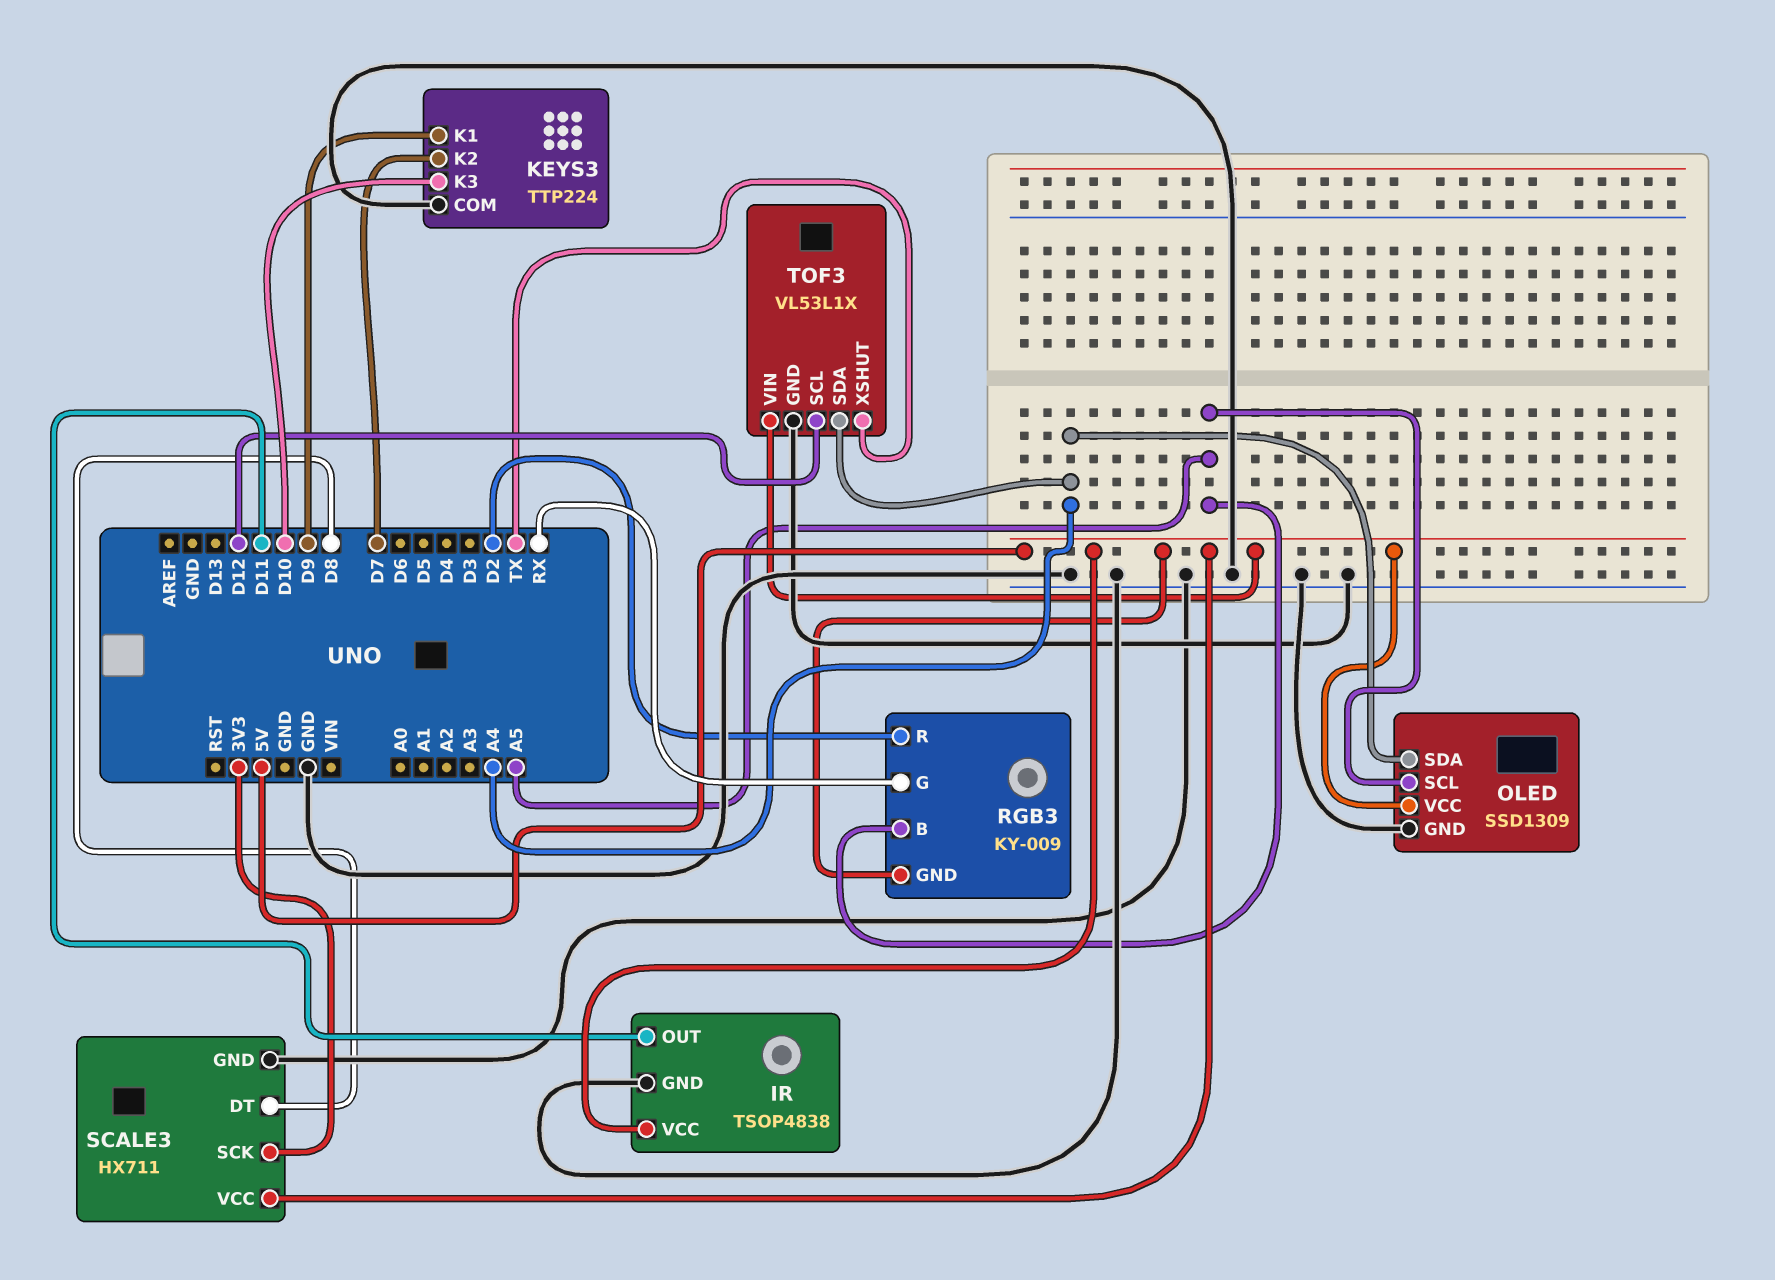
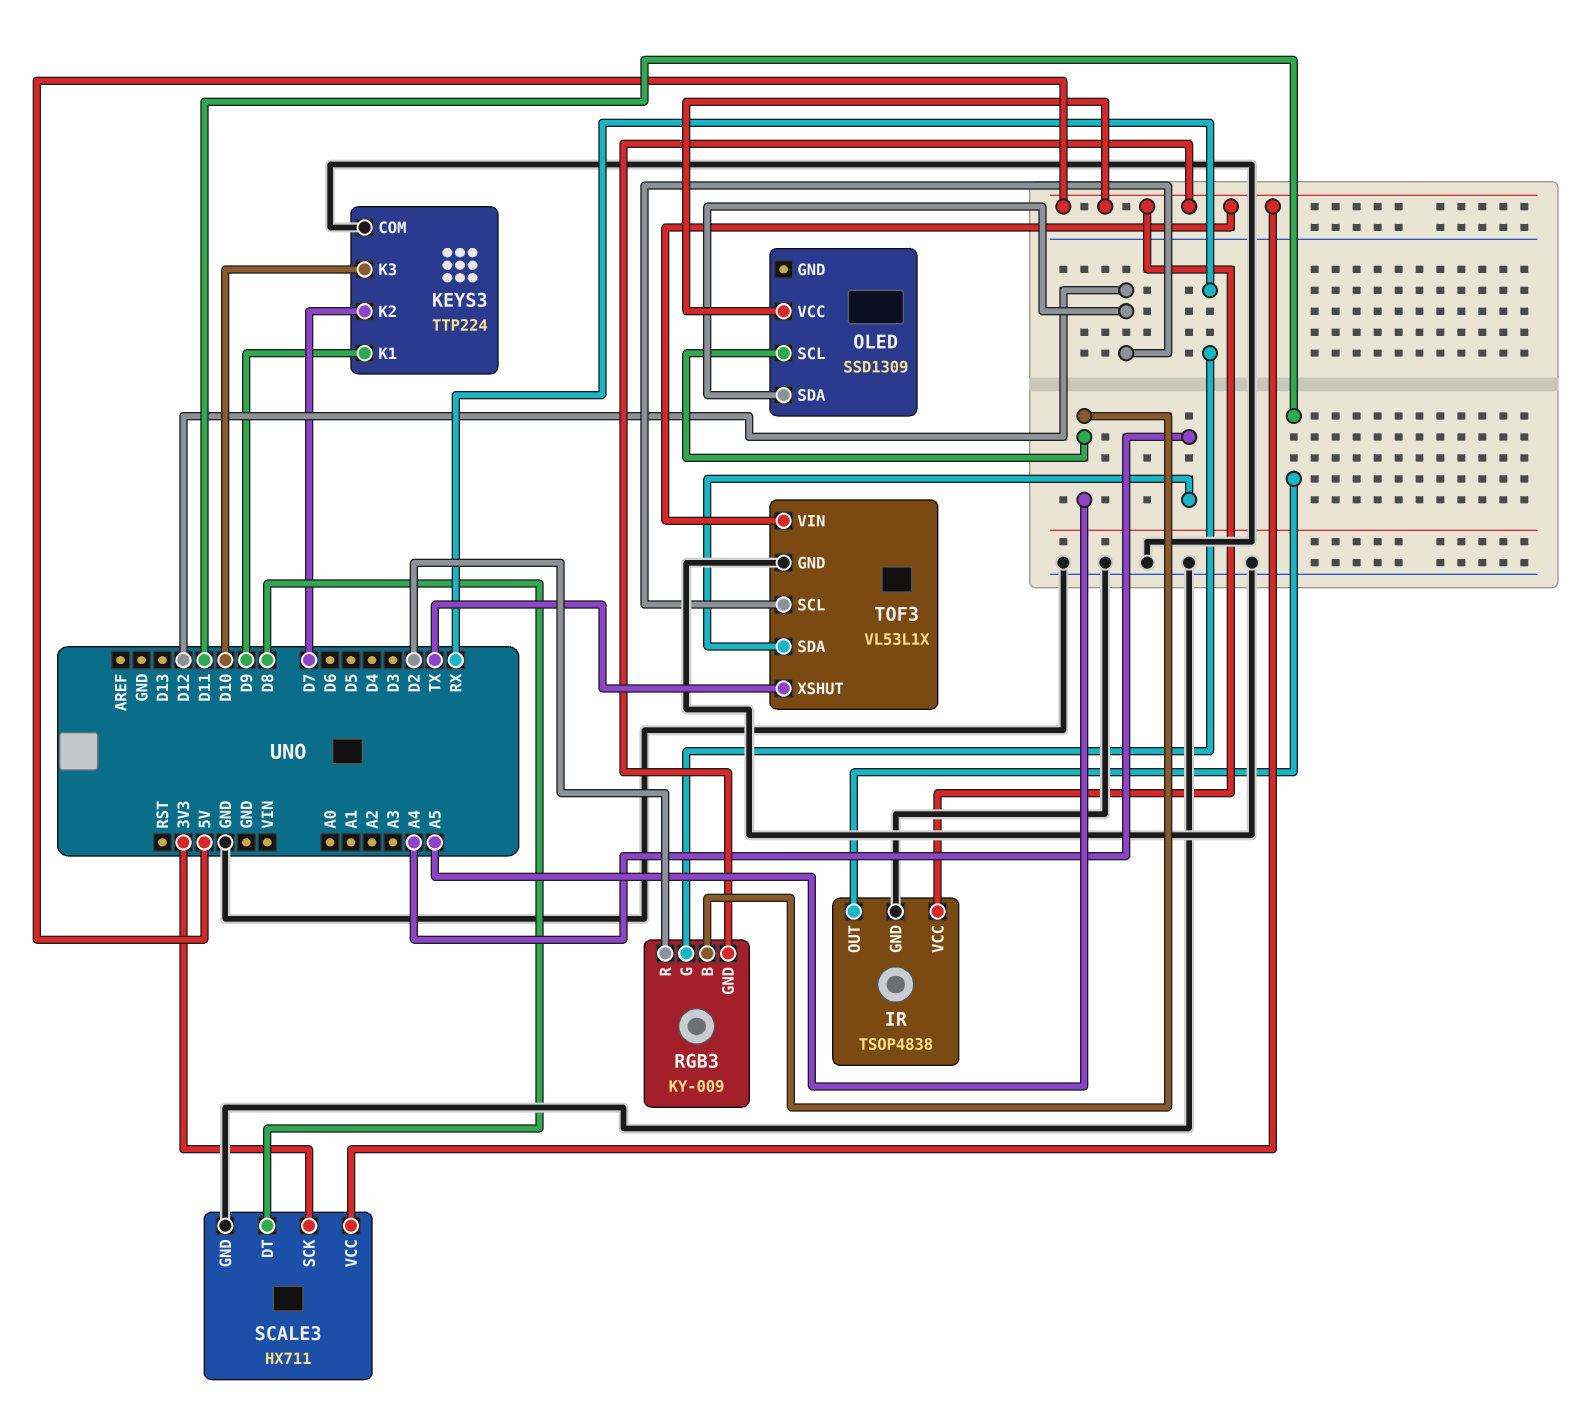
OLED pin GND: GND -> none
OLED pin SDA: A4 -> D12

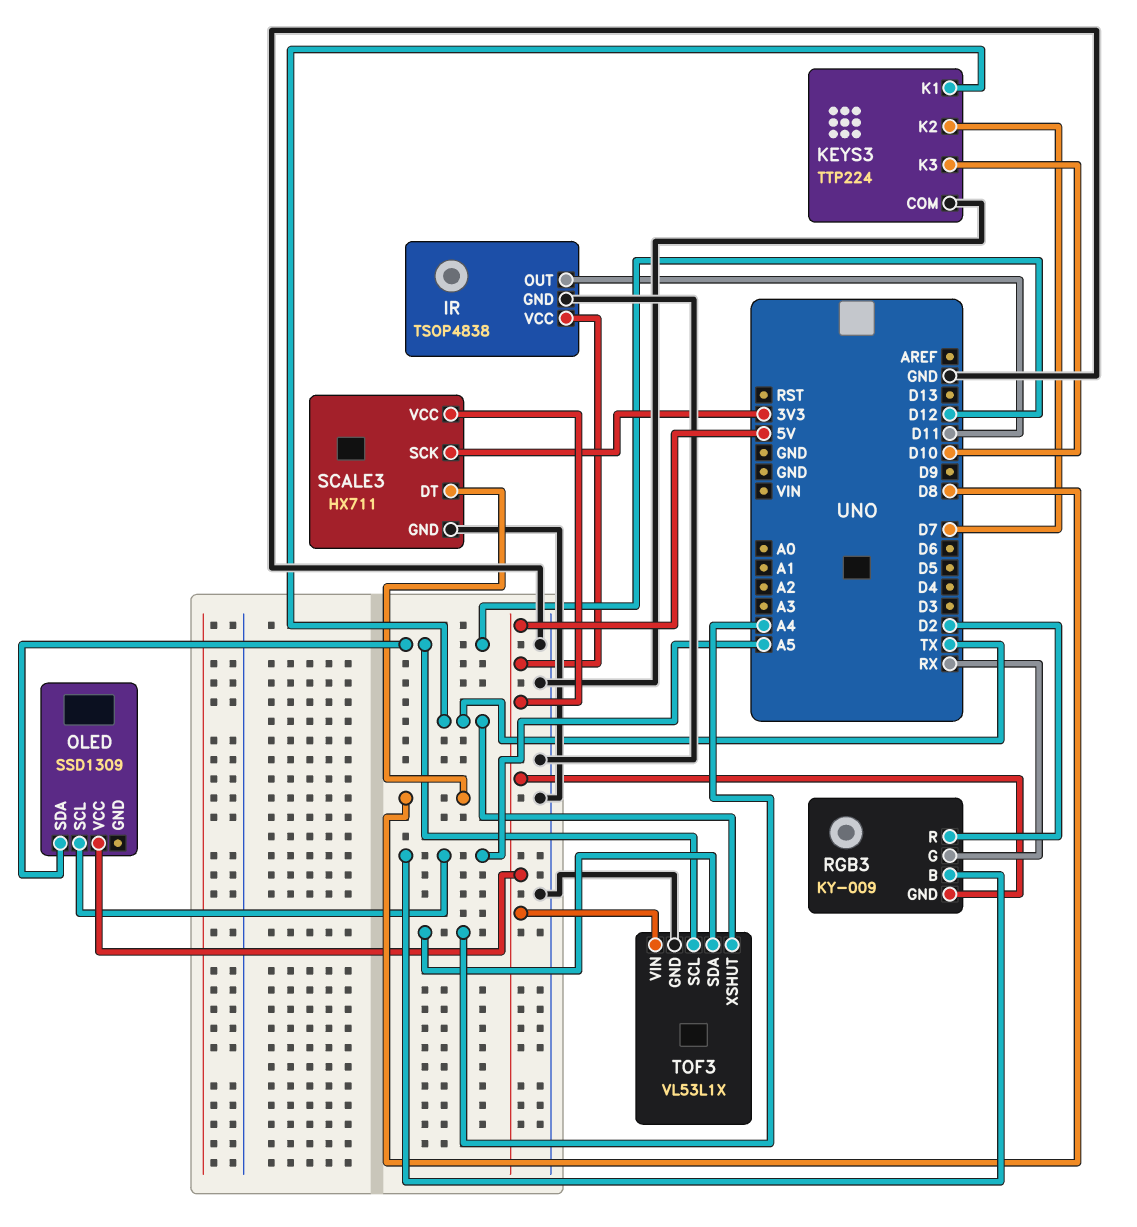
KEYS3 pin K1: D9 -> TX

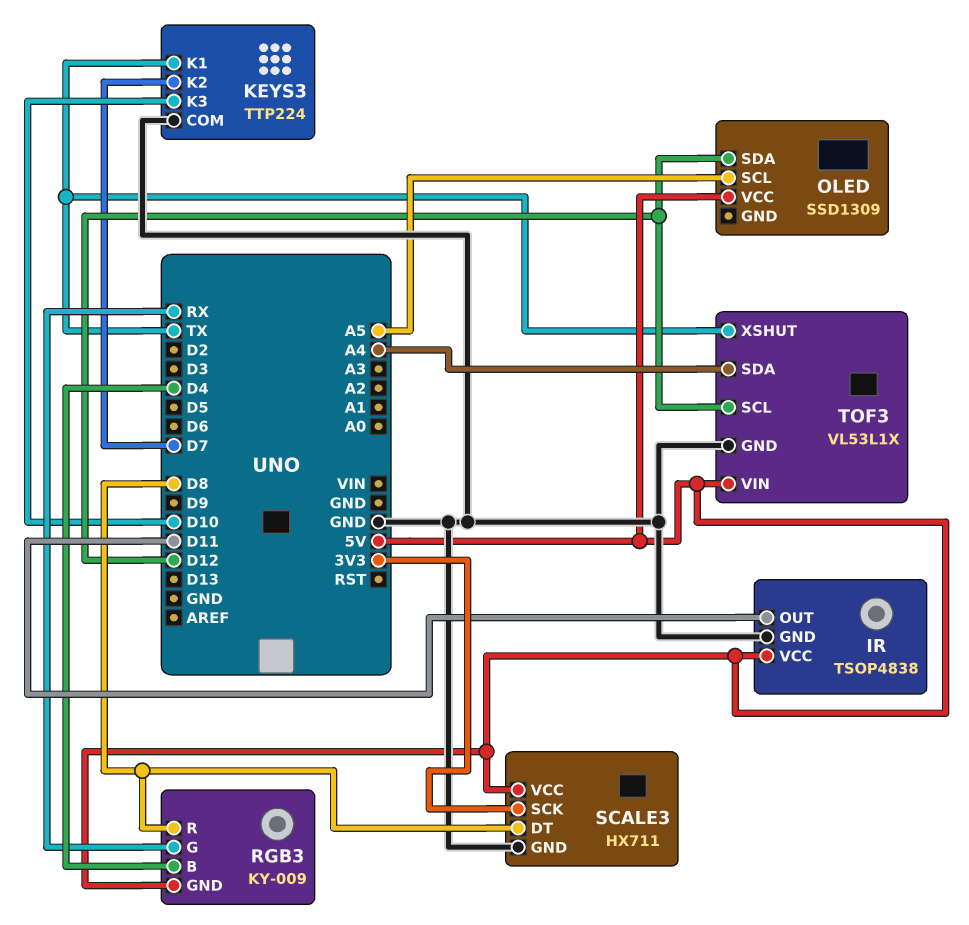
RGB3 pin B: A5 -> D4
RGB3 pin R: D2 -> D8

